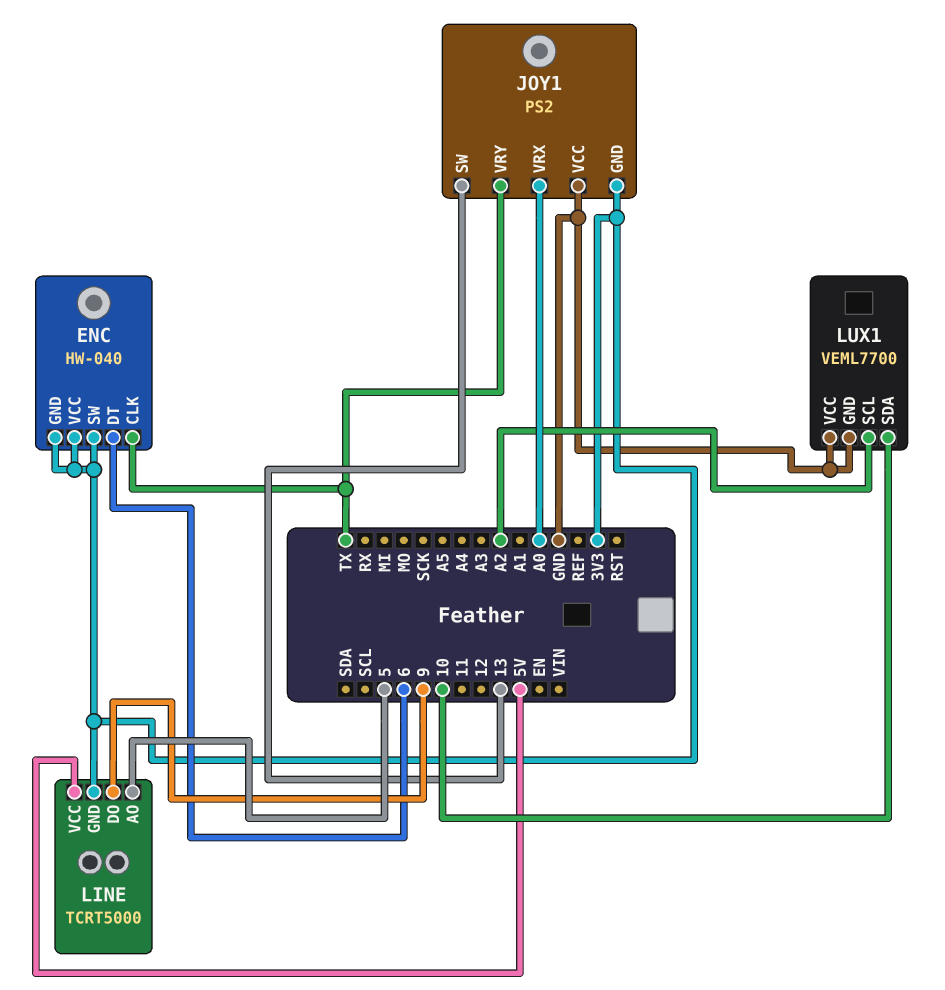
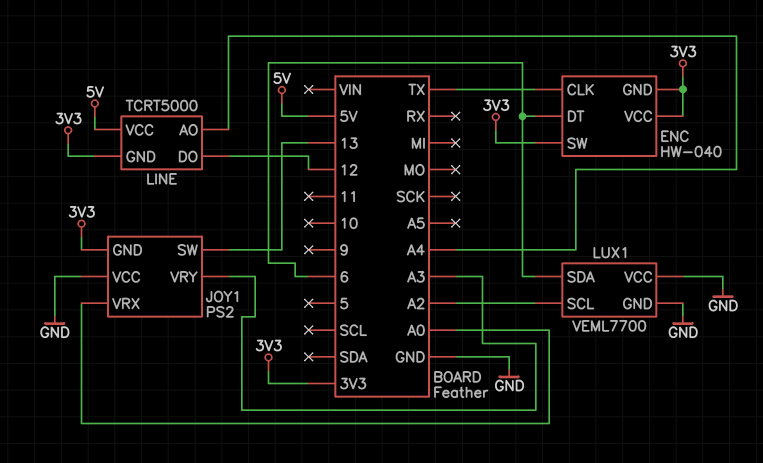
JOY1 pin VRY: TX -> A3
LINE pin AO: 5 -> A4
LINE pin DO: 9 -> 12
LUX1 pin SDA: 10 -> 6

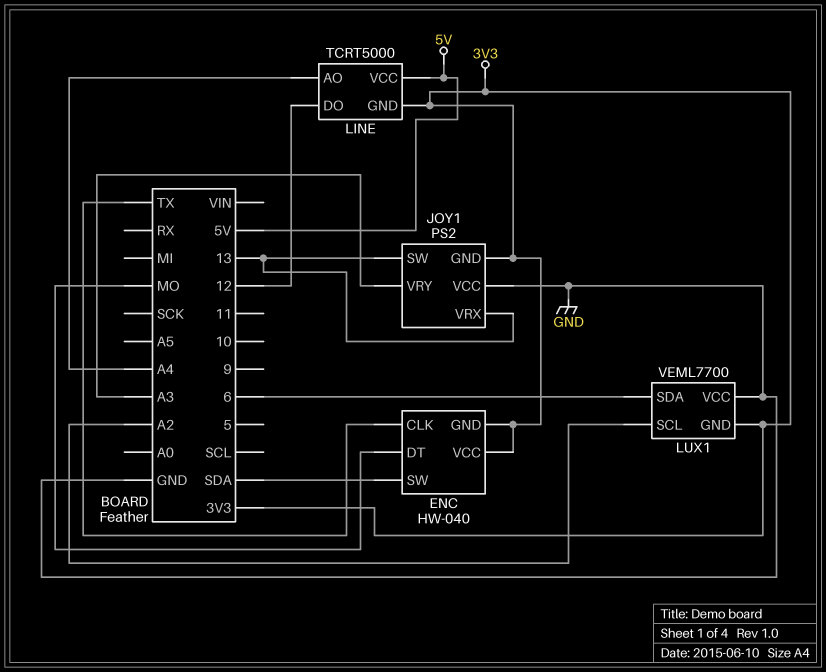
ENC pin DT: 6 -> MO
ENC pin SW: 3V3 -> SDA
JOY1 pin VRX: A0 -> 13
LUX1 pin GND: GND -> 3V3

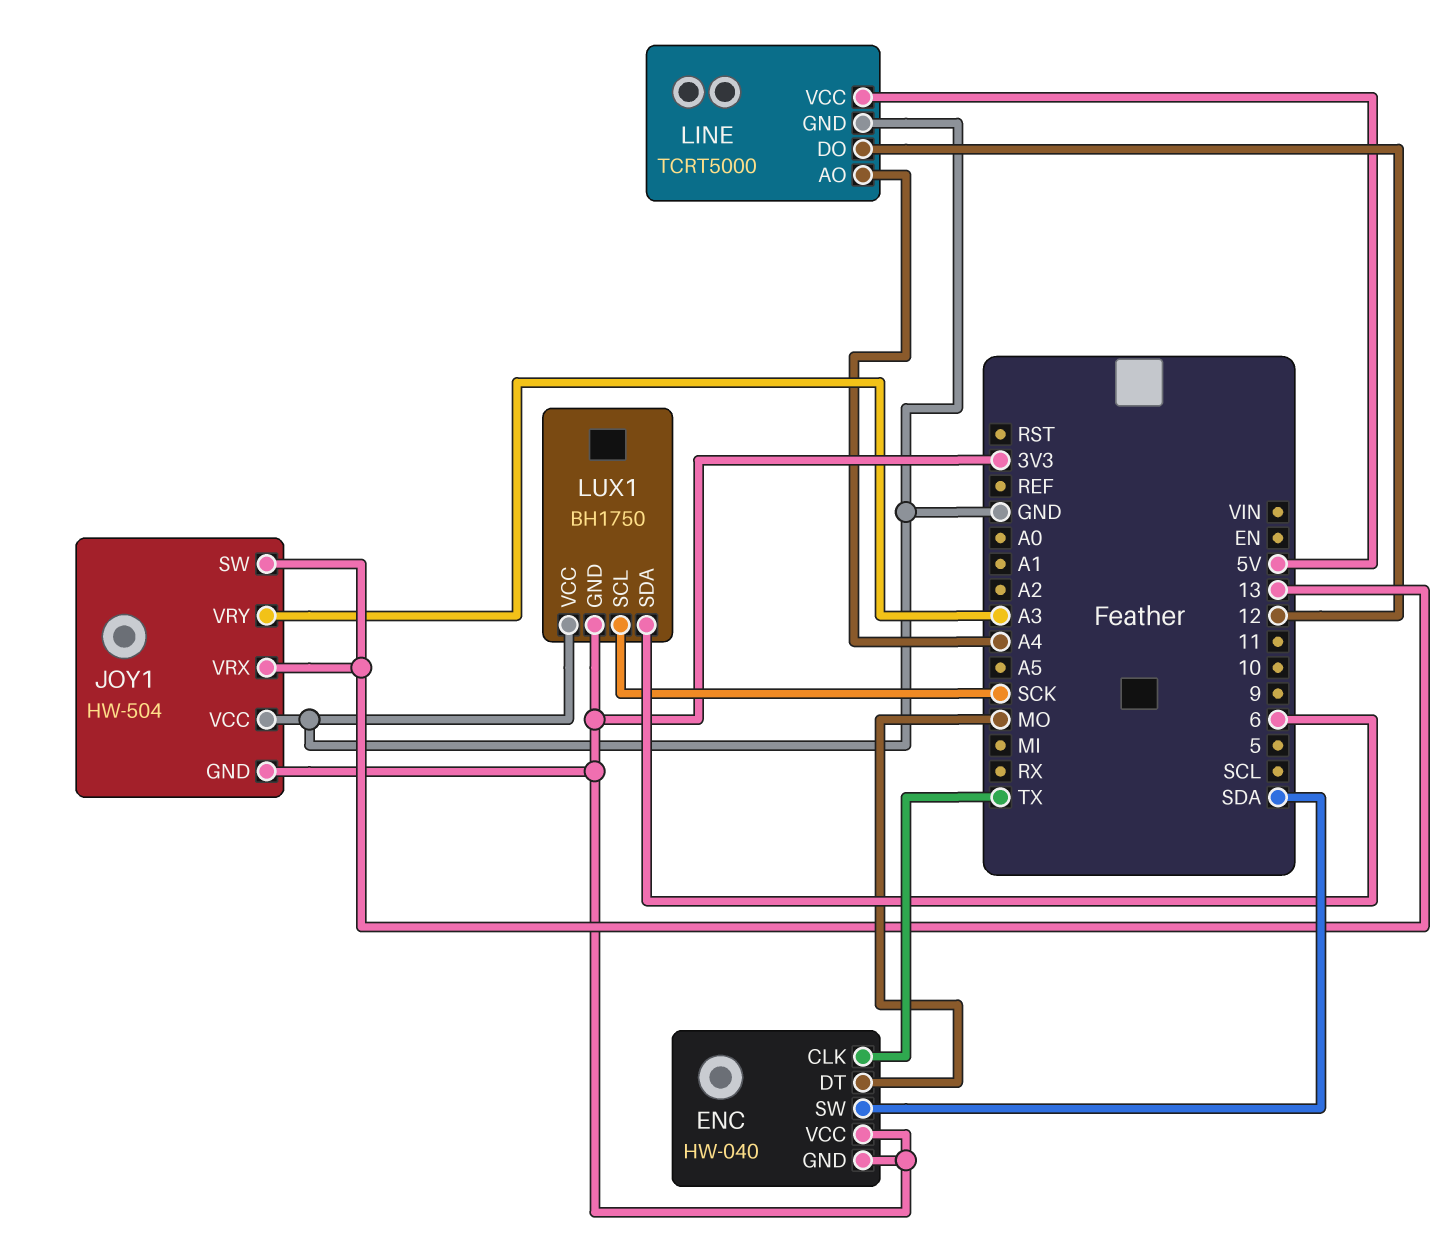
JOY1: PS2 -> HW-504
LINE pin GND: 3V3 -> GND
LUX1: VEML7700 -> BH1750
LUX1 pin SCL: A2 -> SCK

